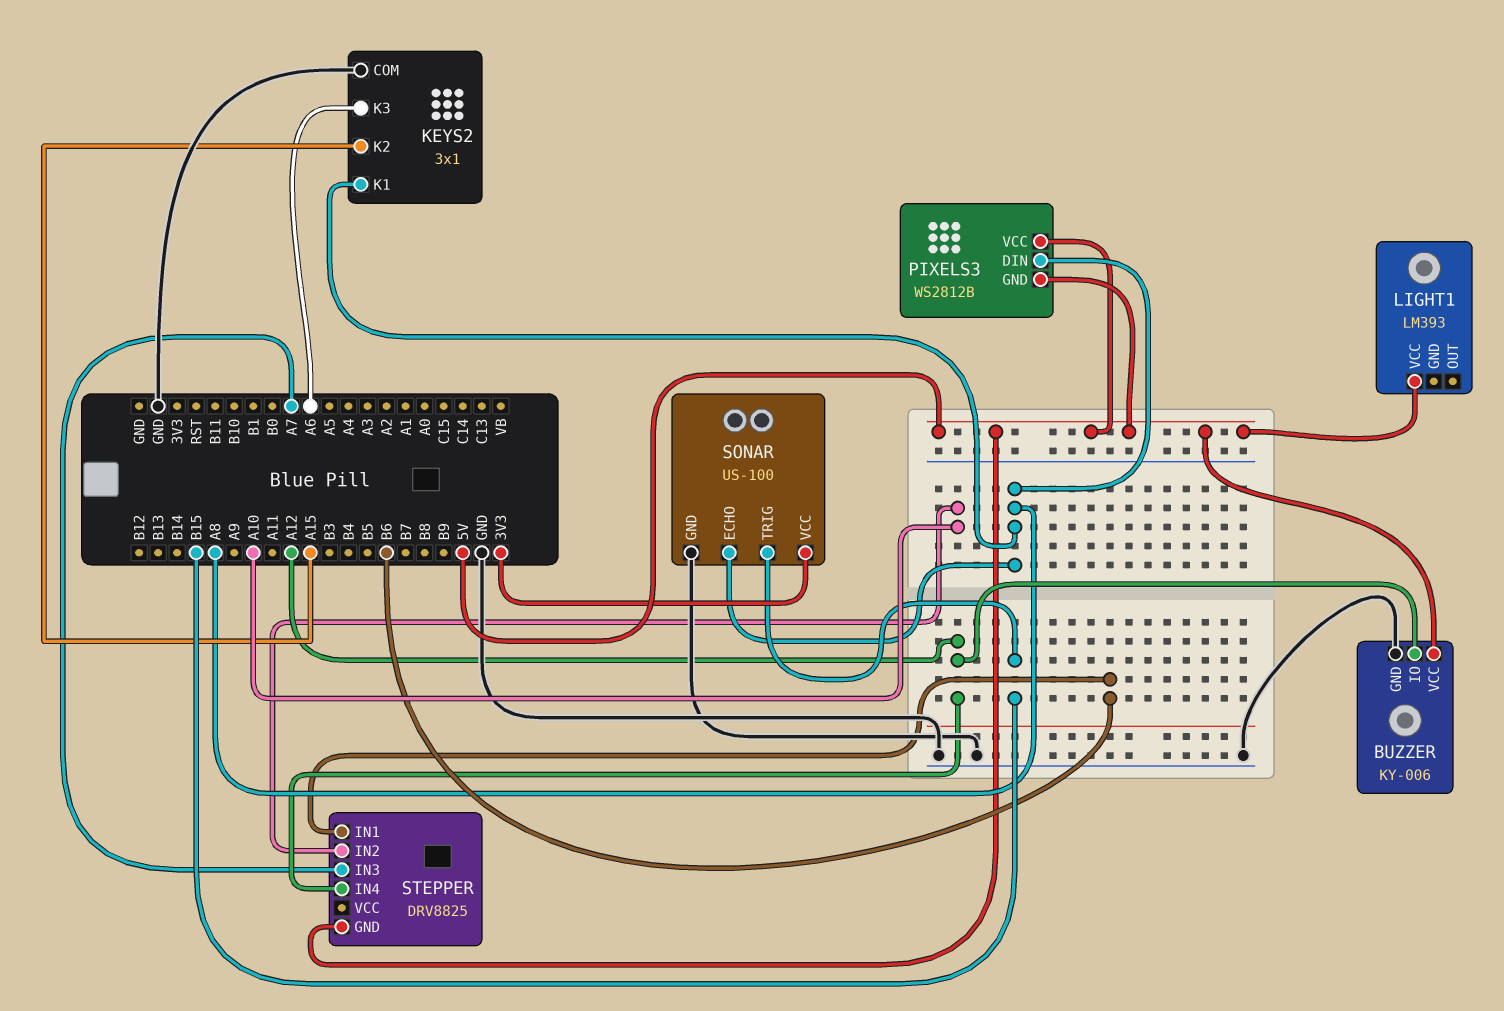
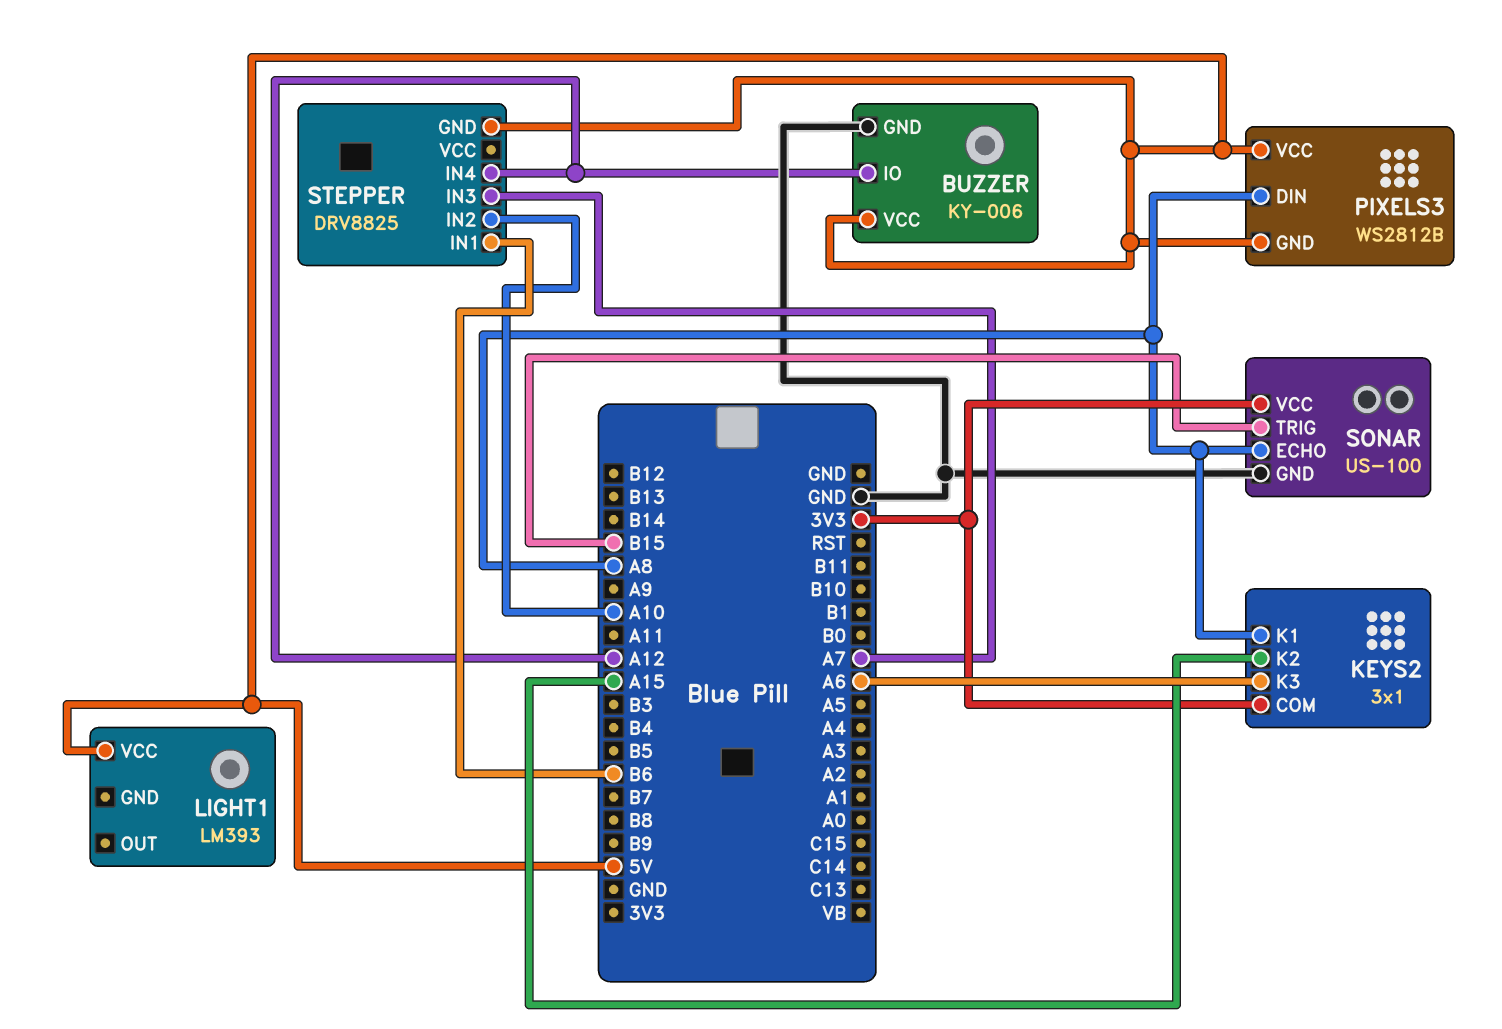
KEYS2 pin COM: GND -> 3V3

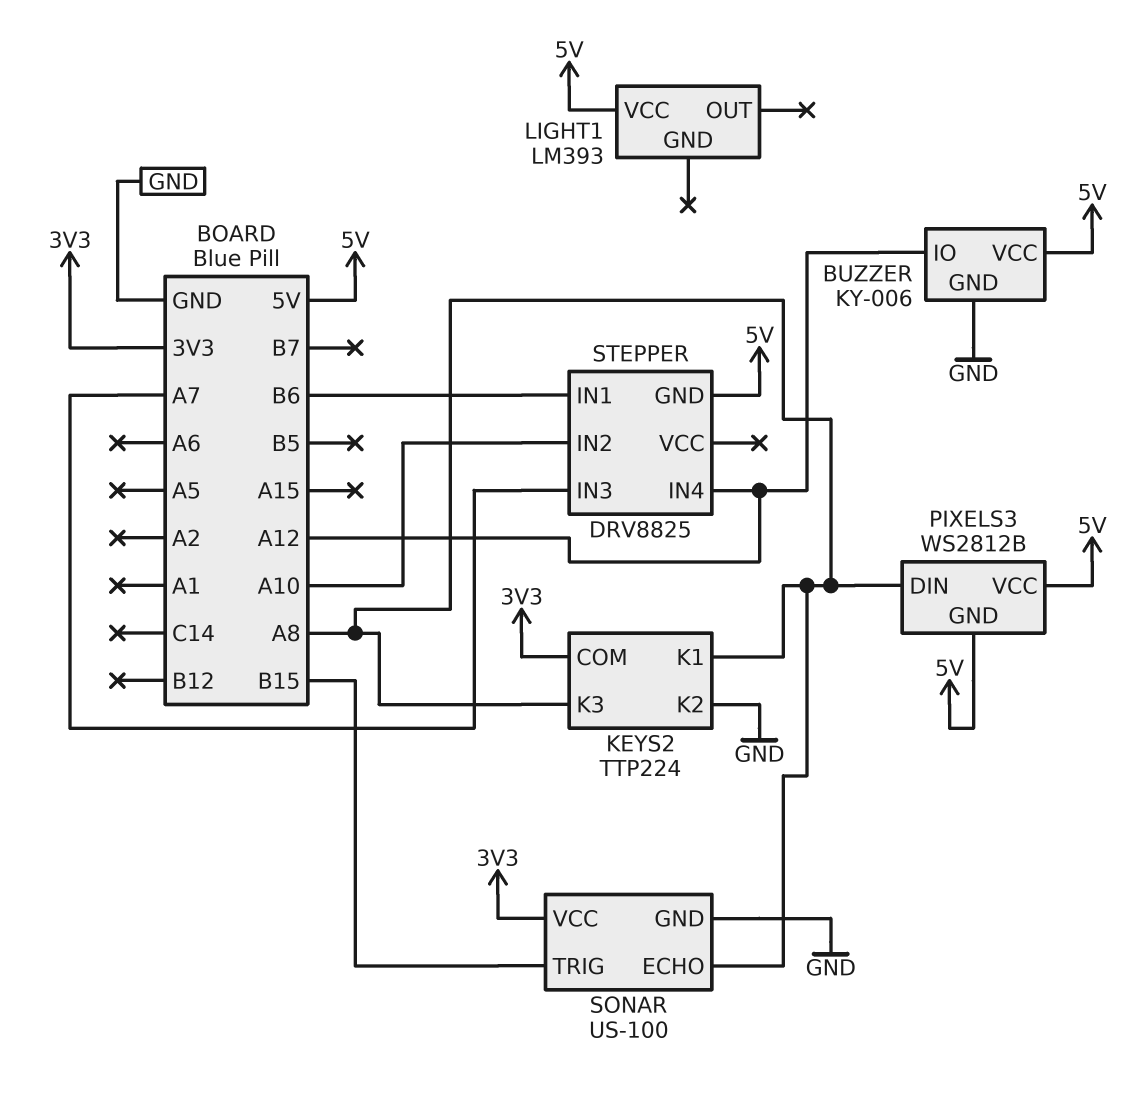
KEYS2: 3x1 -> TTP224
KEYS2 pin K2: A15 -> GND
KEYS2 pin K3: A6 -> A8

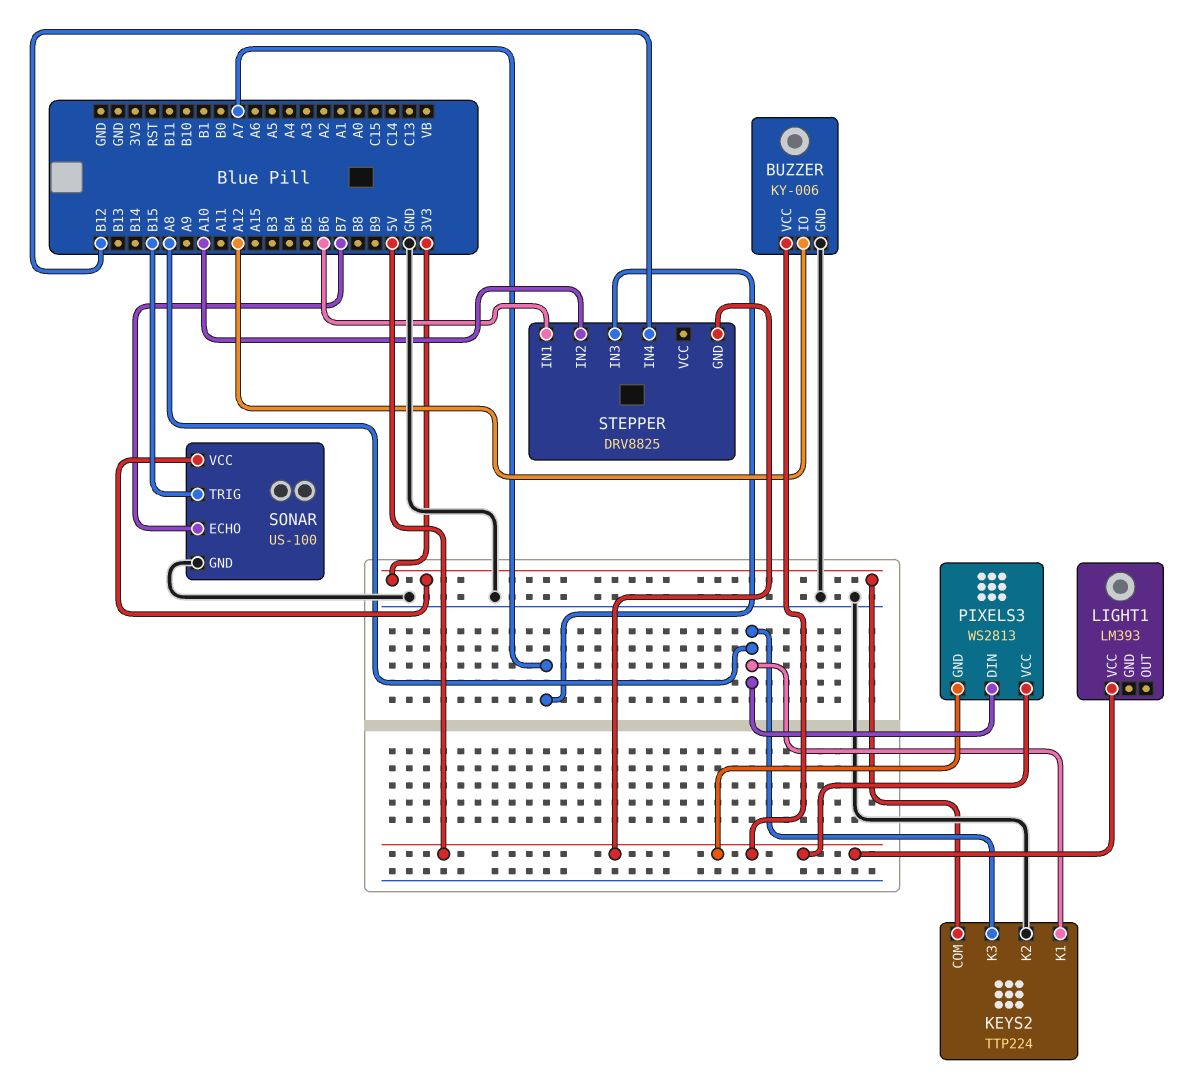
PIXELS3: WS2812B -> WS2813
SONAR pin ECHO: A8 -> B7
STEPPER pin IN4: A12 -> B12

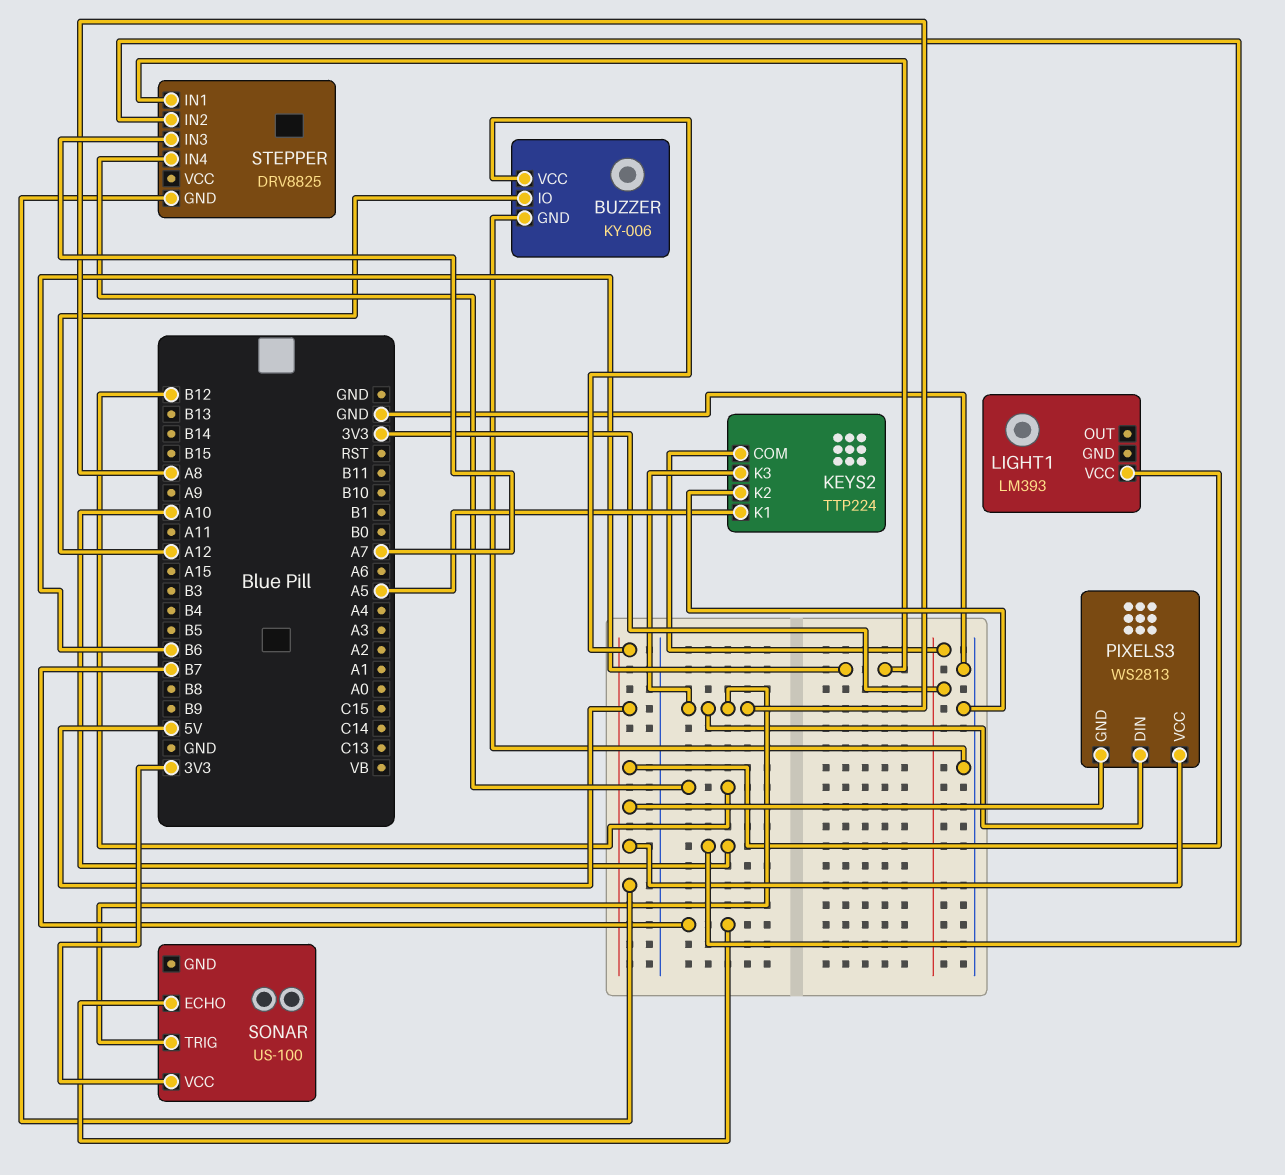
KEYS2 pin K1: A8 -> A5
SONAR pin GND: GND -> none
SONAR pin TRIG: B15 -> A8

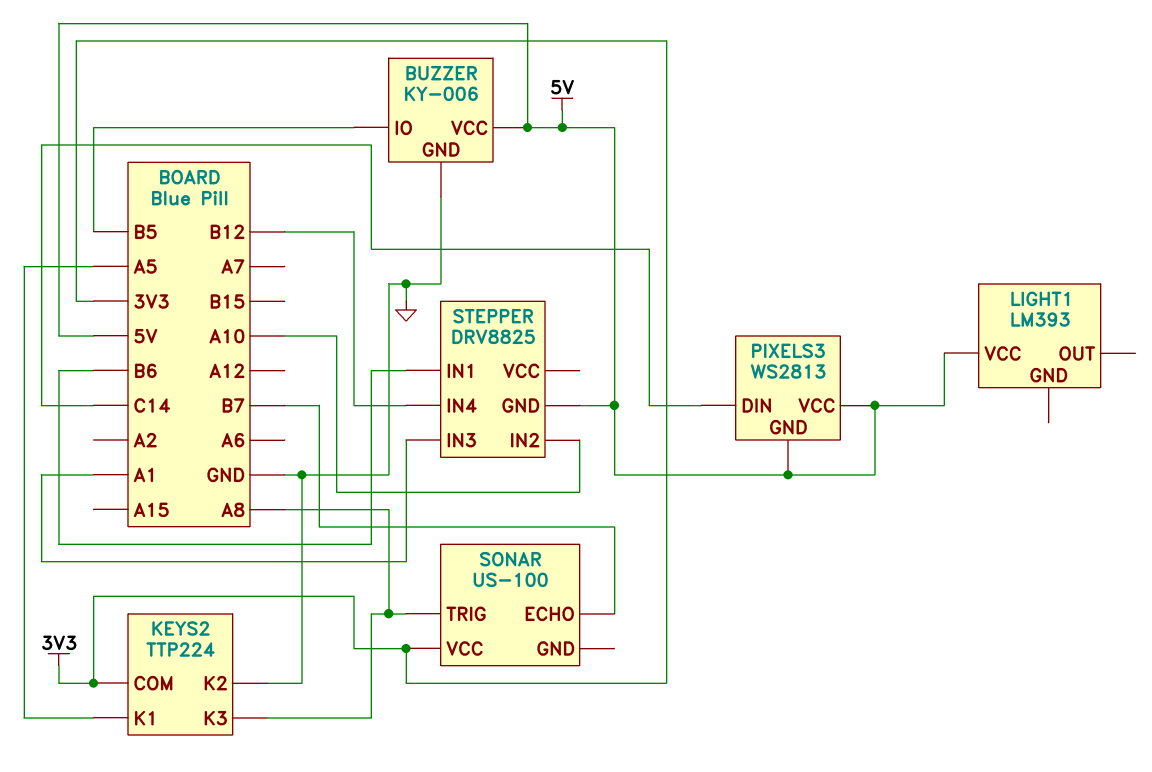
BUZZER pin IO: A12 -> B5
PIXELS3 pin DIN: A8 -> C14
STEPPER pin IN3: A7 -> A1

